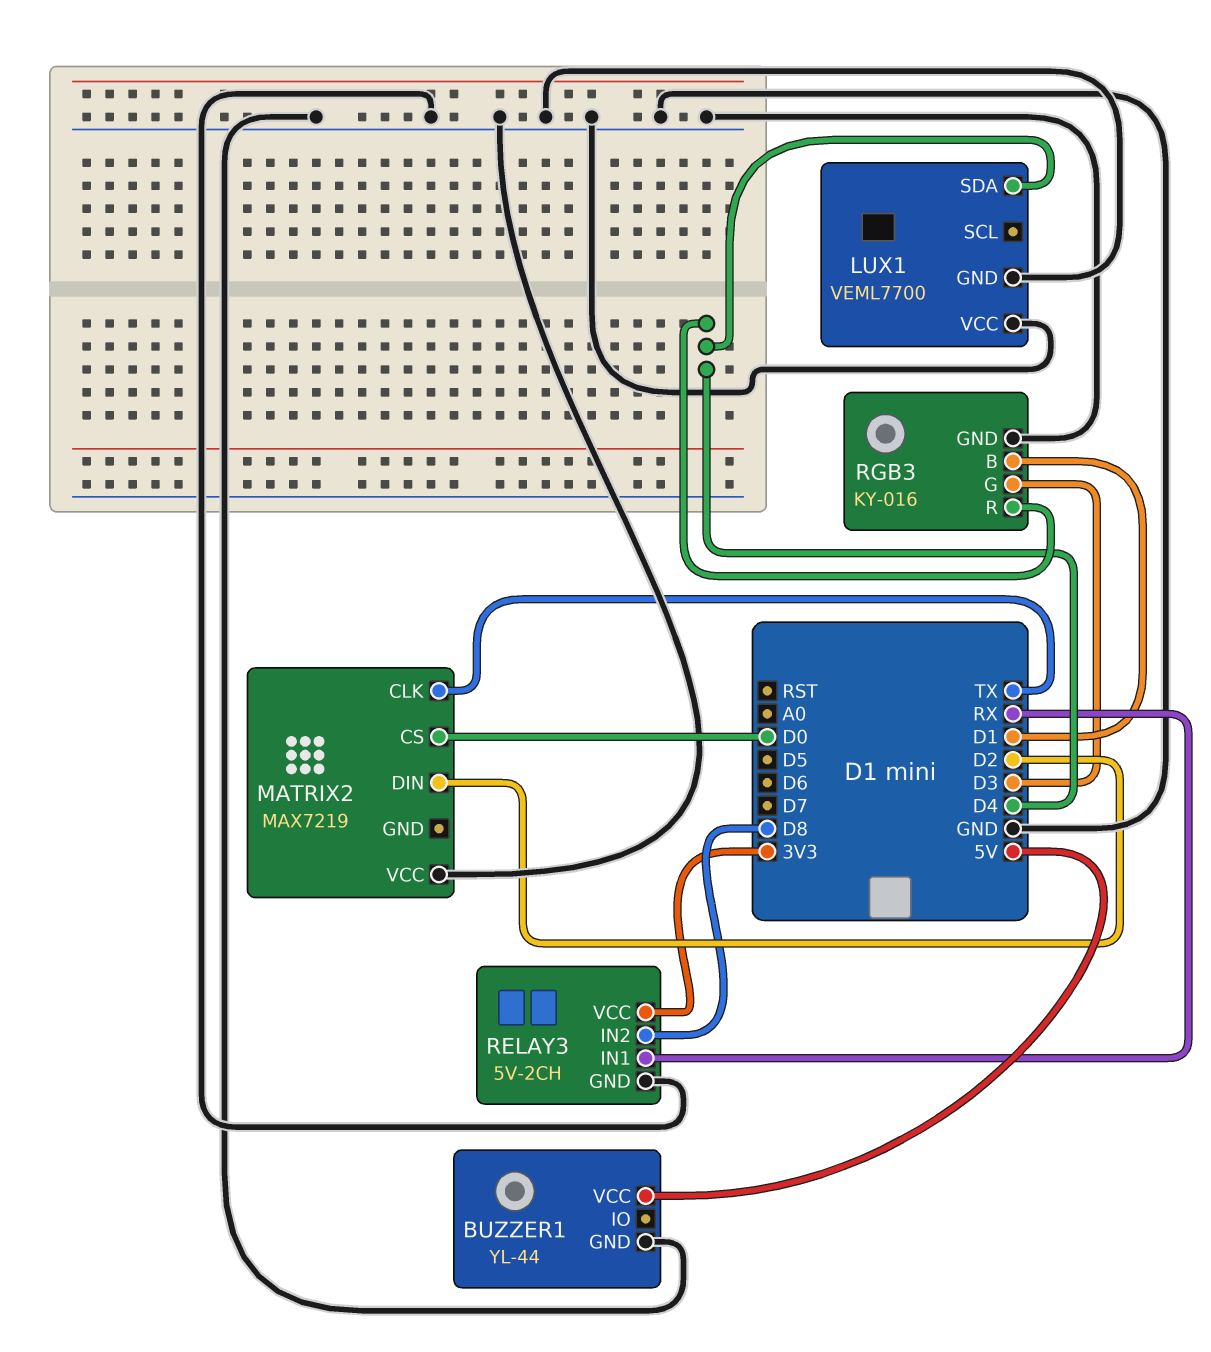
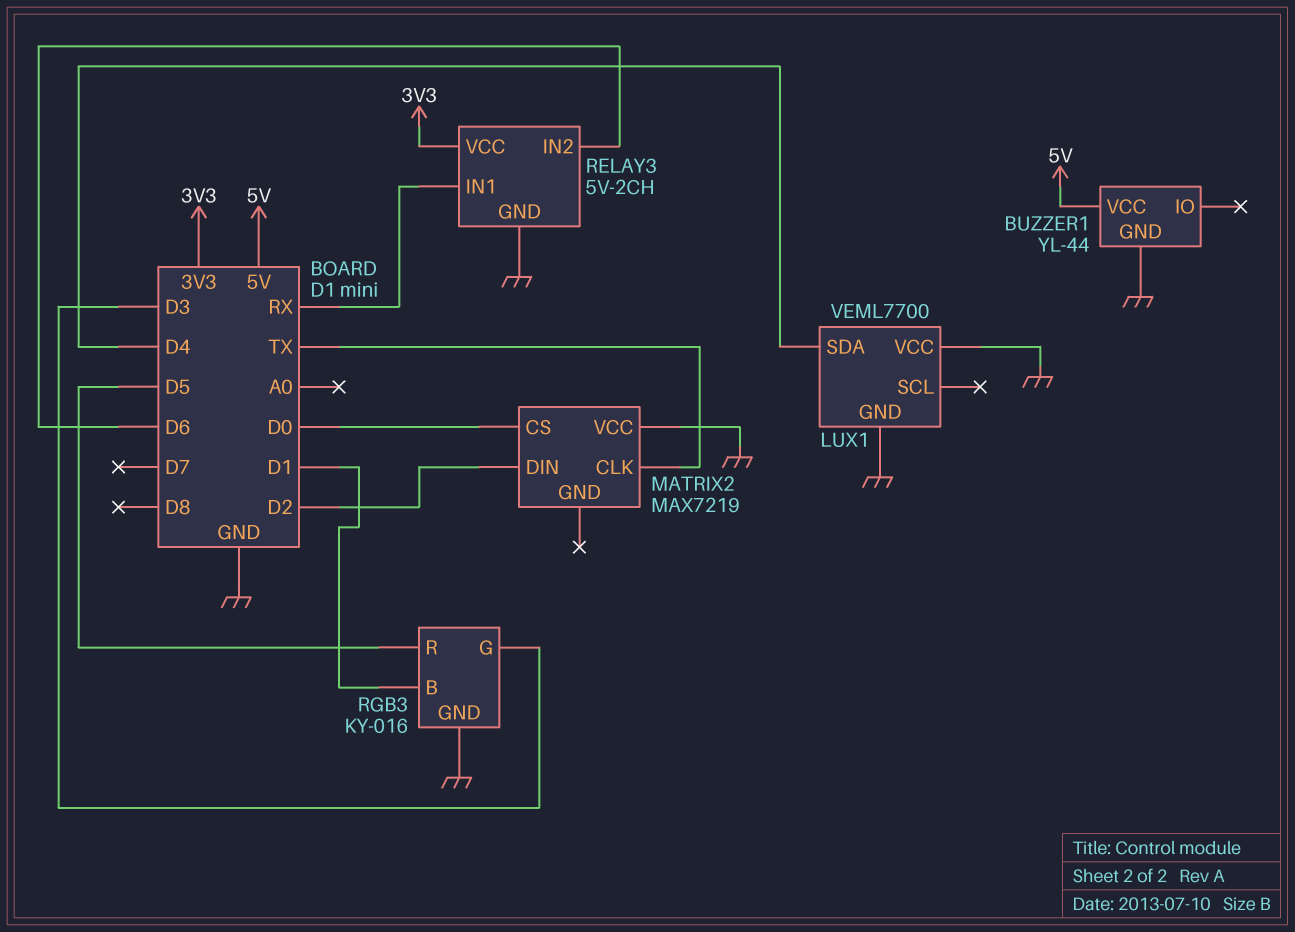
RELAY3 pin IN2: D8 -> D6
RGB3 pin R: D4 -> D5

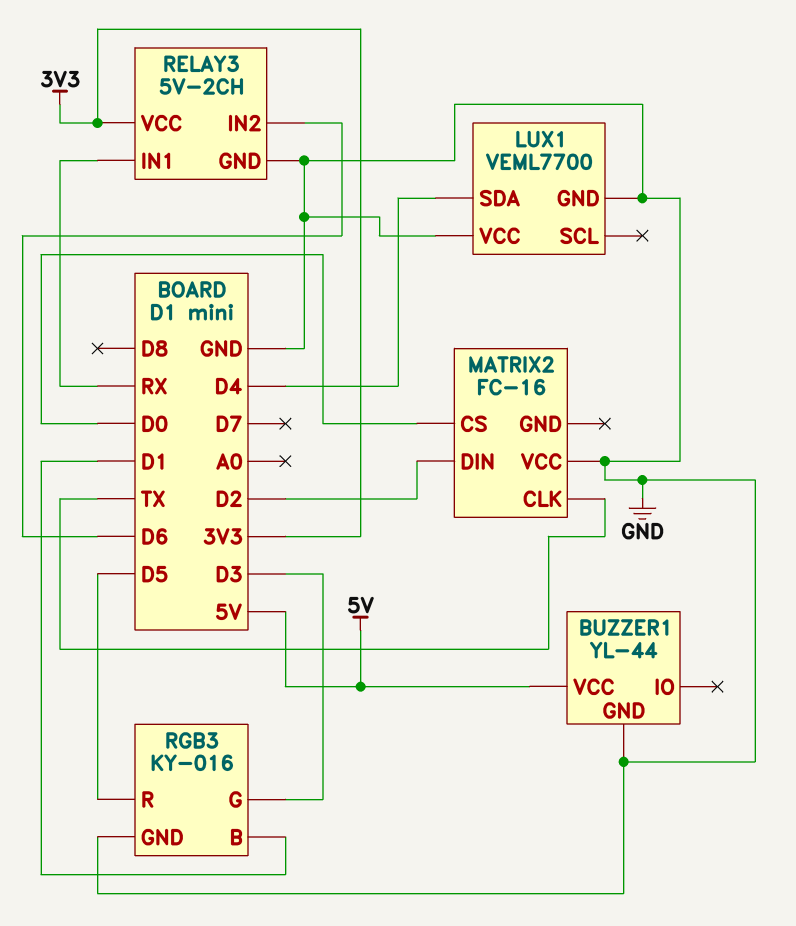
MATRIX2: MAX7219 -> FC-16

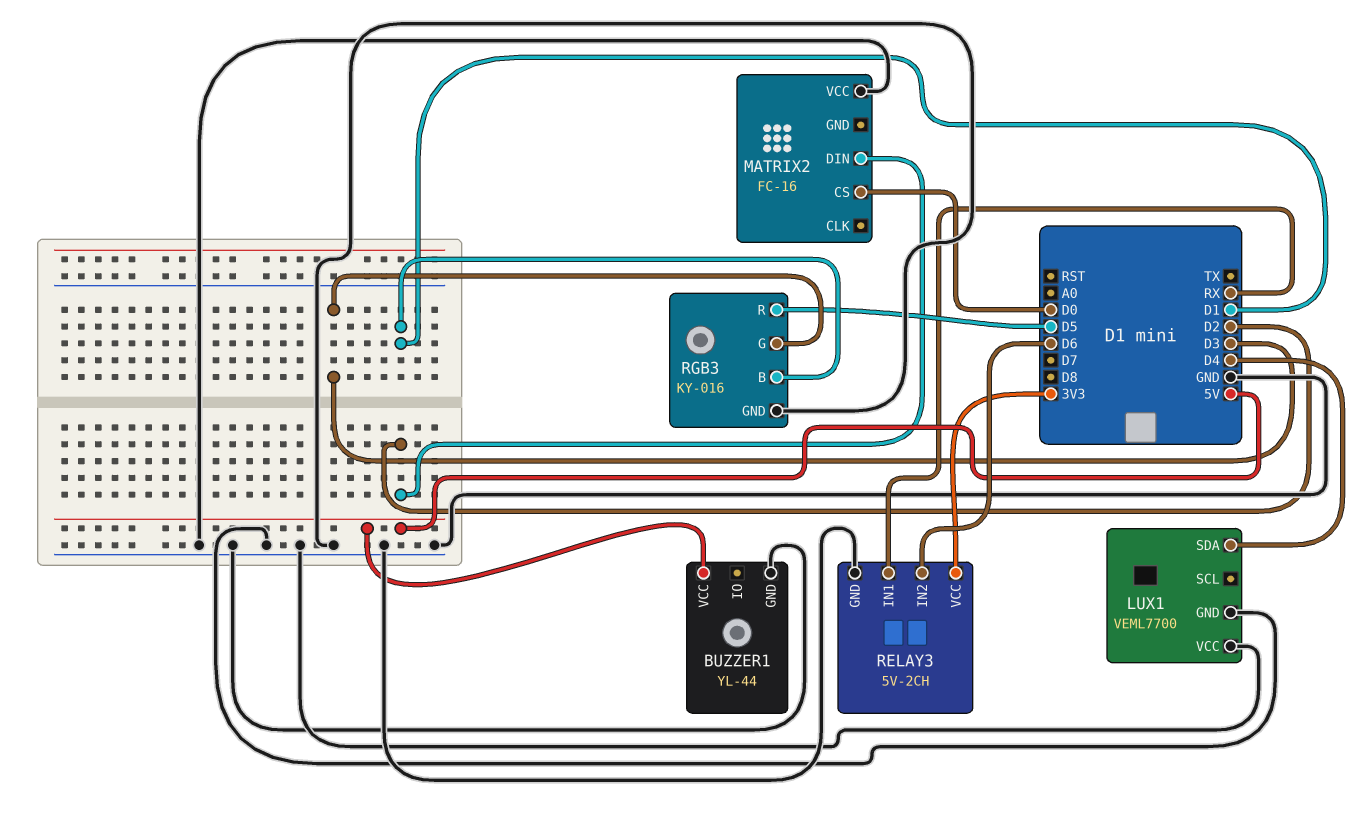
MATRIX2 pin CLK: TX -> none

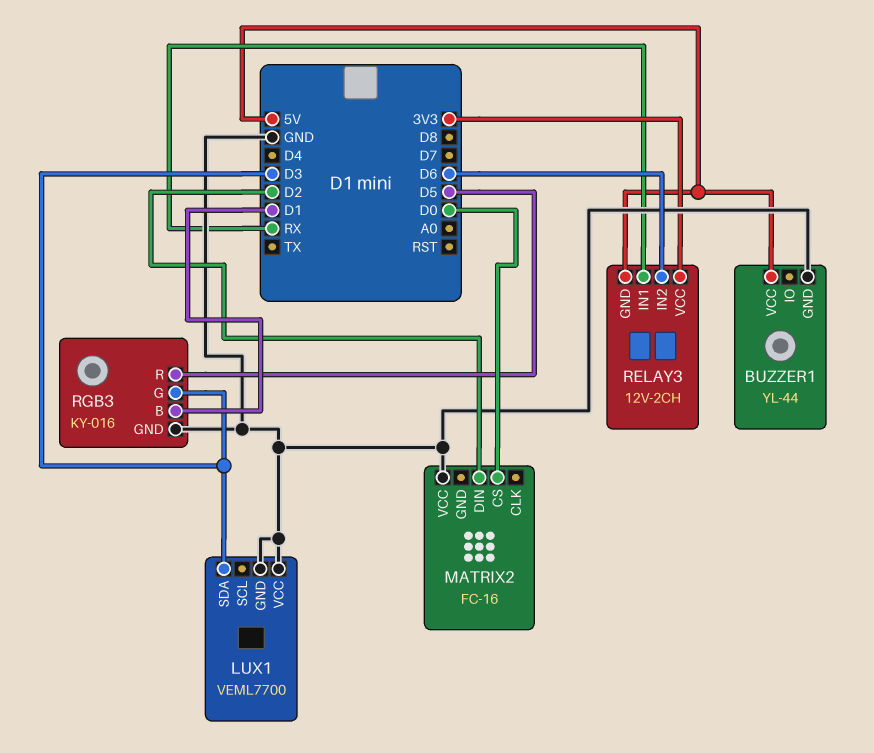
LUX1 pin SDA: D4 -> D3
RELAY3: 5V-2CH -> 12V-2CH
RELAY3 pin GND: GND -> 5V

